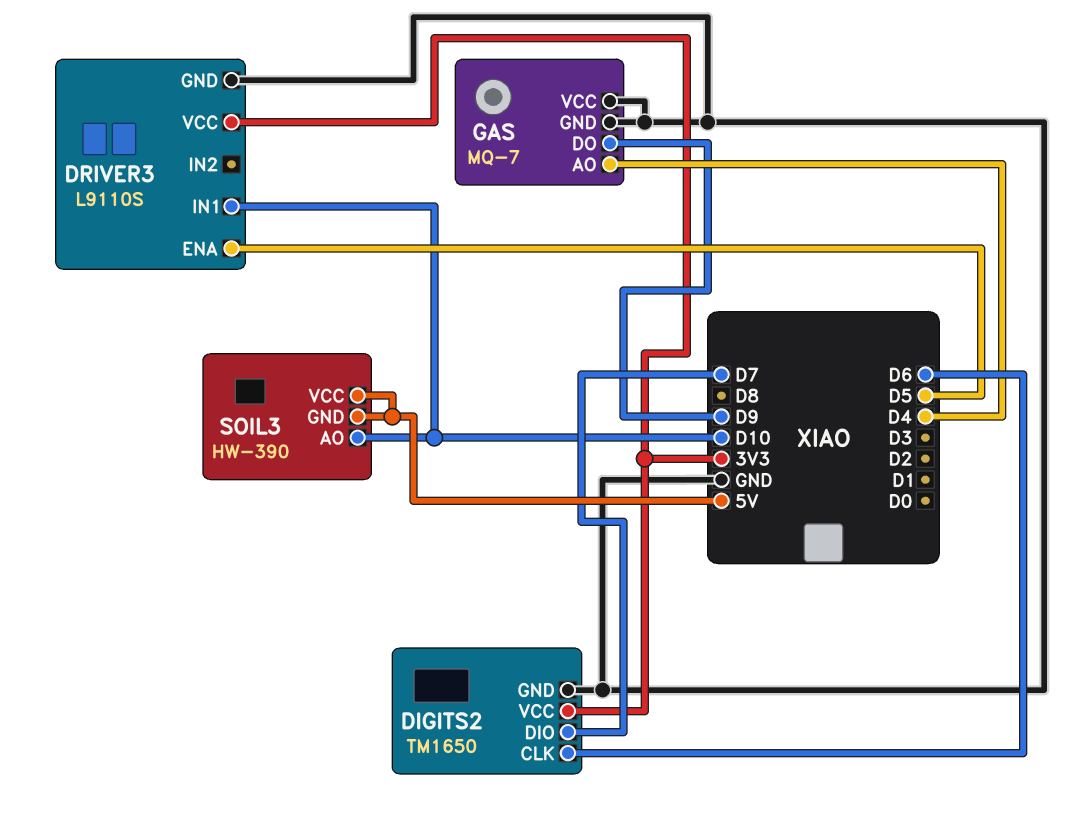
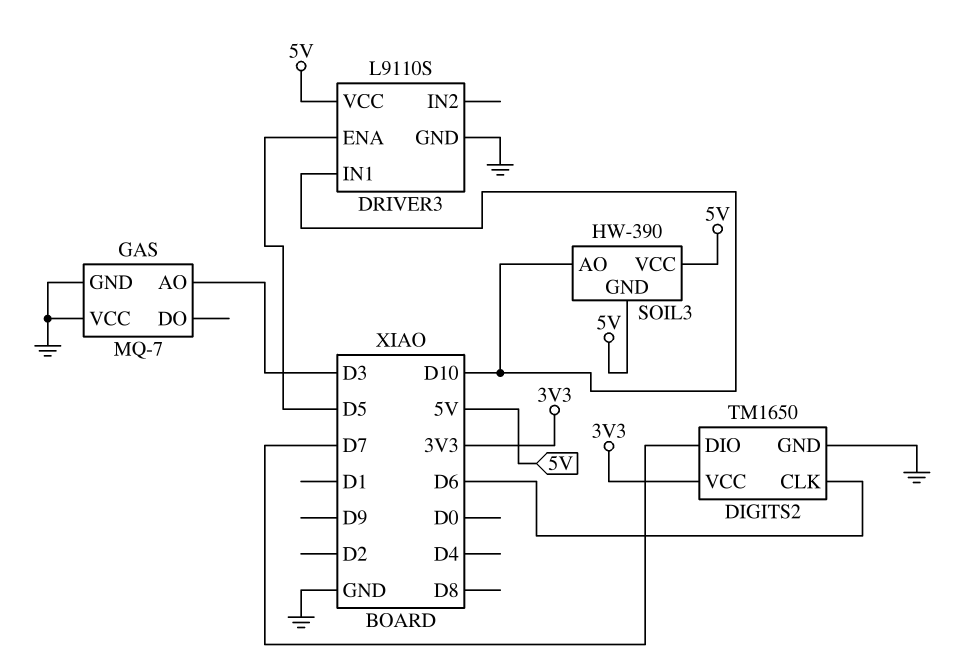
DRIVER3 pin VCC: 3V3 -> 5V
GAS pin AO: D4 -> D3
GAS pin DO: D9 -> none

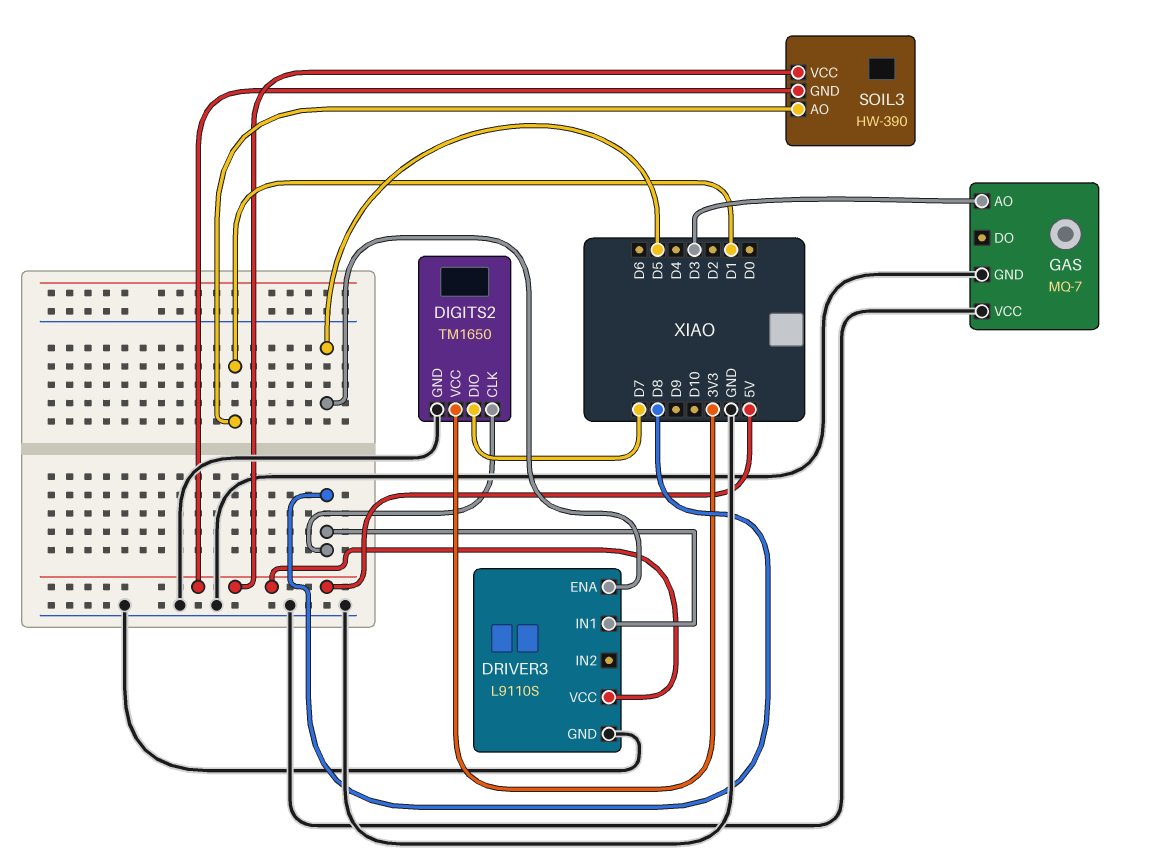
DIGITS2 pin CLK: D6 -> D8
DRIVER3 pin IN1: D10 -> D8
SOIL3 pin AO: D10 -> D1

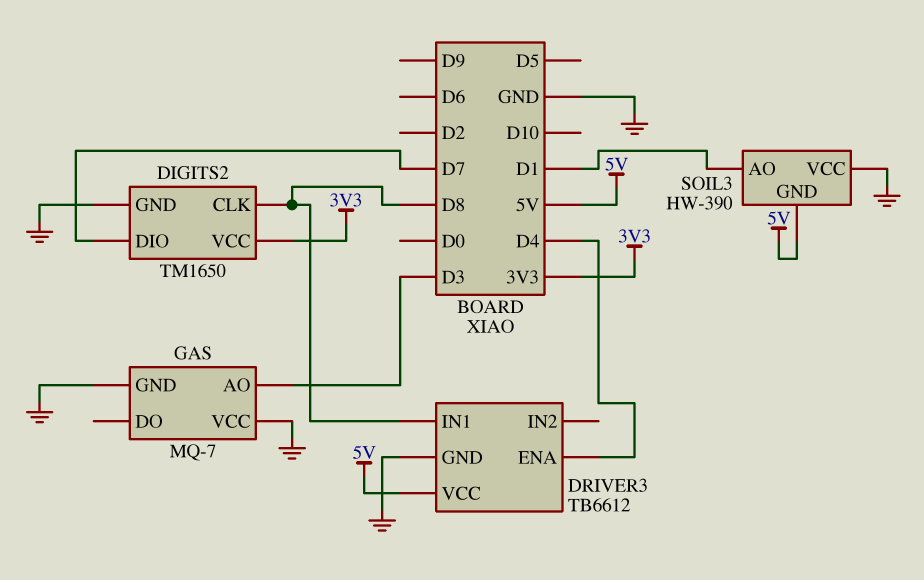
DRIVER3: L9110S -> TB6612
DRIVER3 pin ENA: D5 -> D4
SOIL3 pin VCC: 5V -> GND

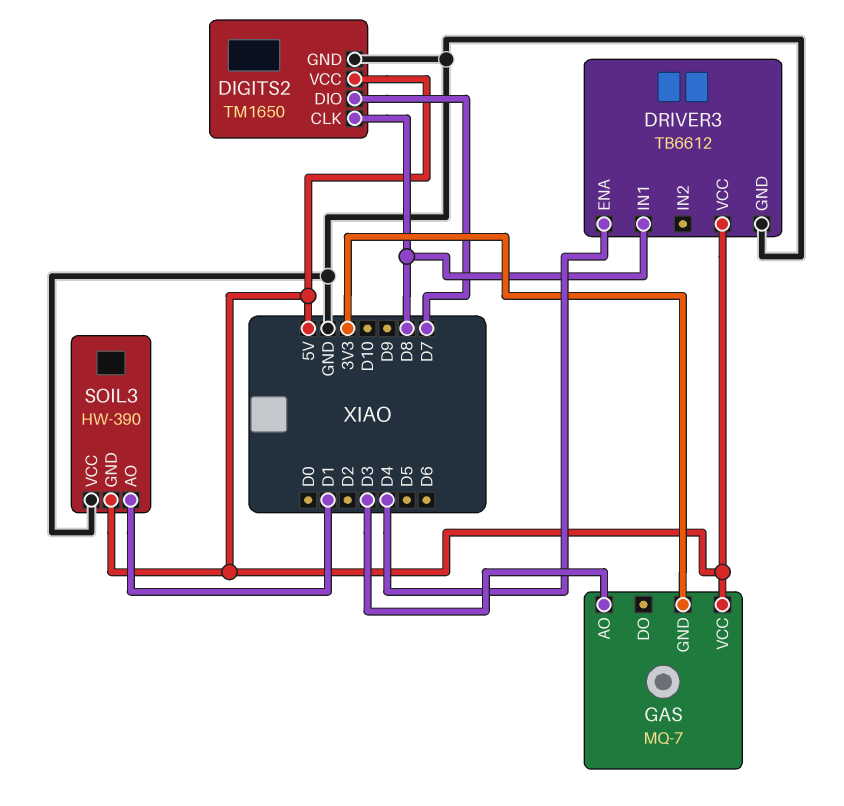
DIGITS2 pin VCC: 3V3 -> 5V
GAS pin GND: GND -> 3V3
GAS pin VCC: GND -> 5V

